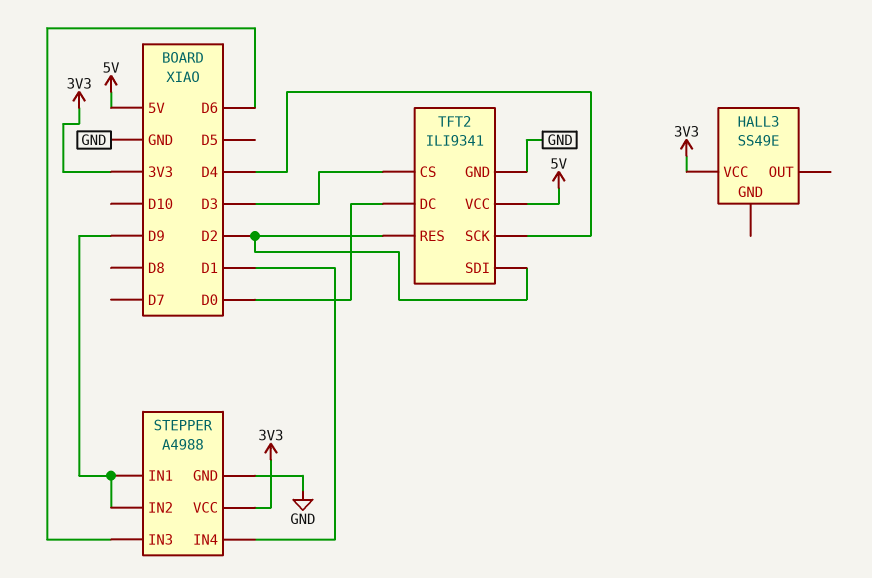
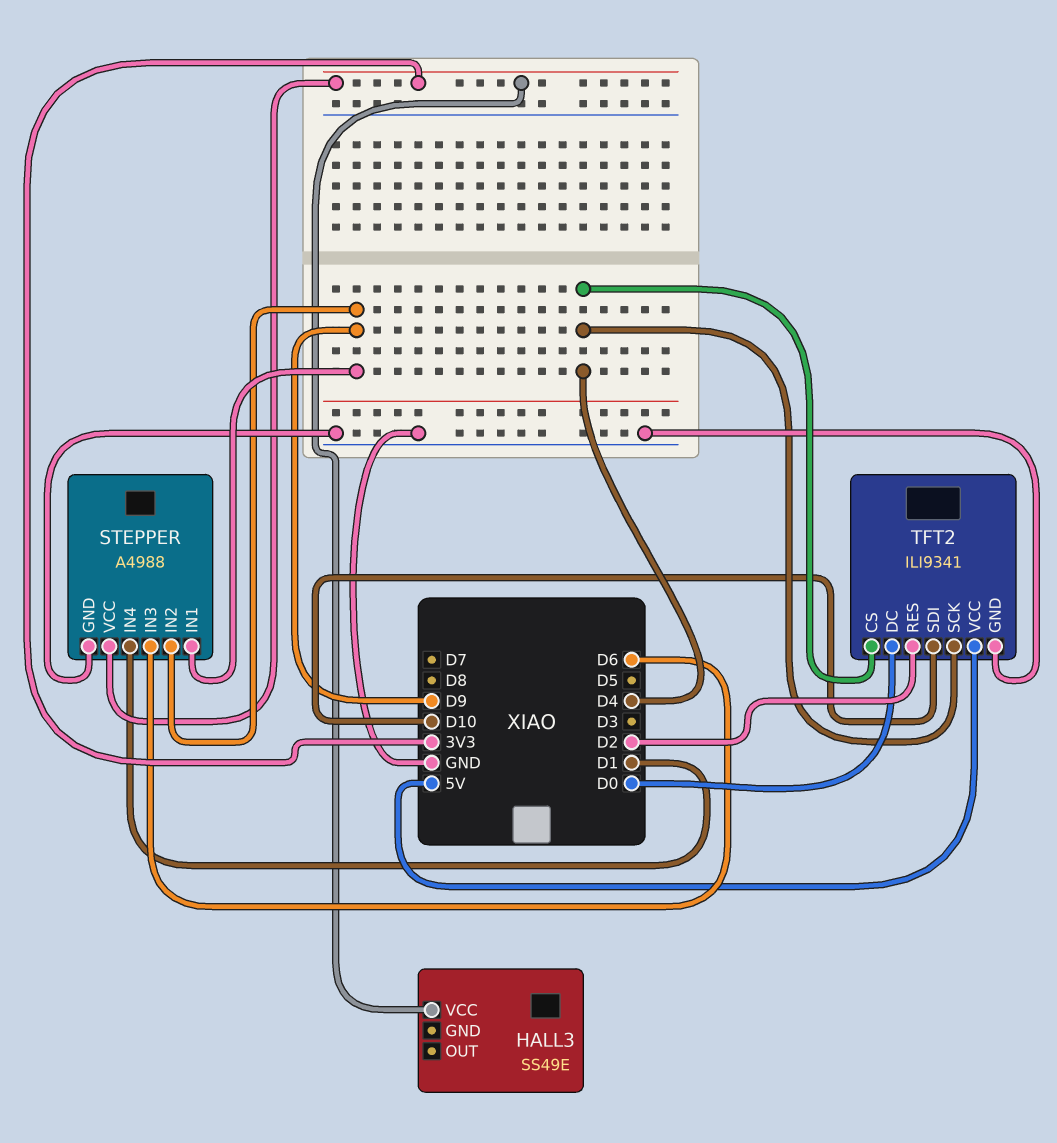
TFT2 pin CS: D3 -> D4
TFT2 pin SDI: D2 -> D10

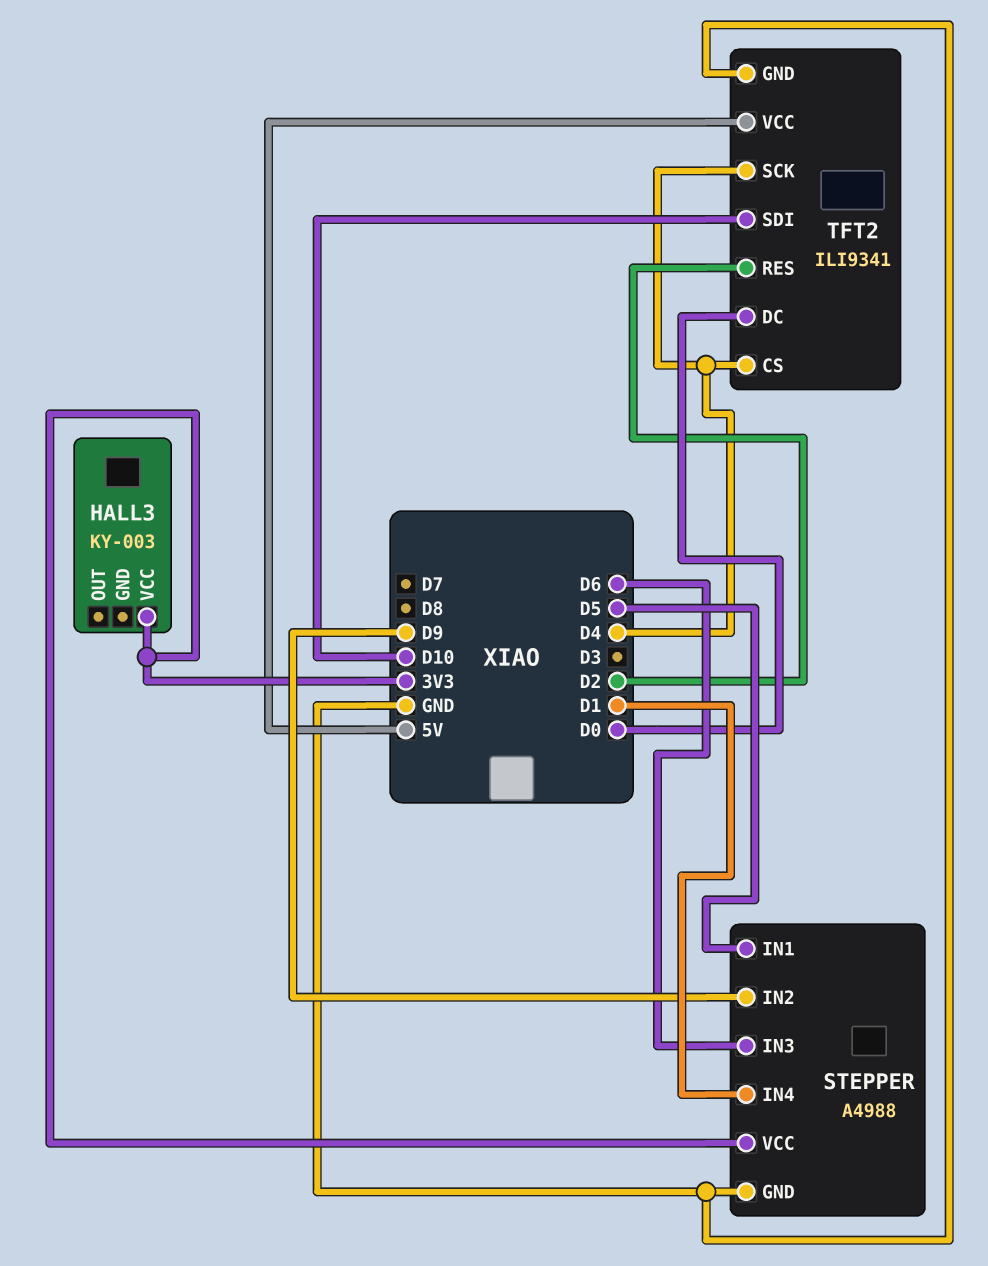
HALL3: SS49E -> KY-003
STEPPER pin IN1: D9 -> D5

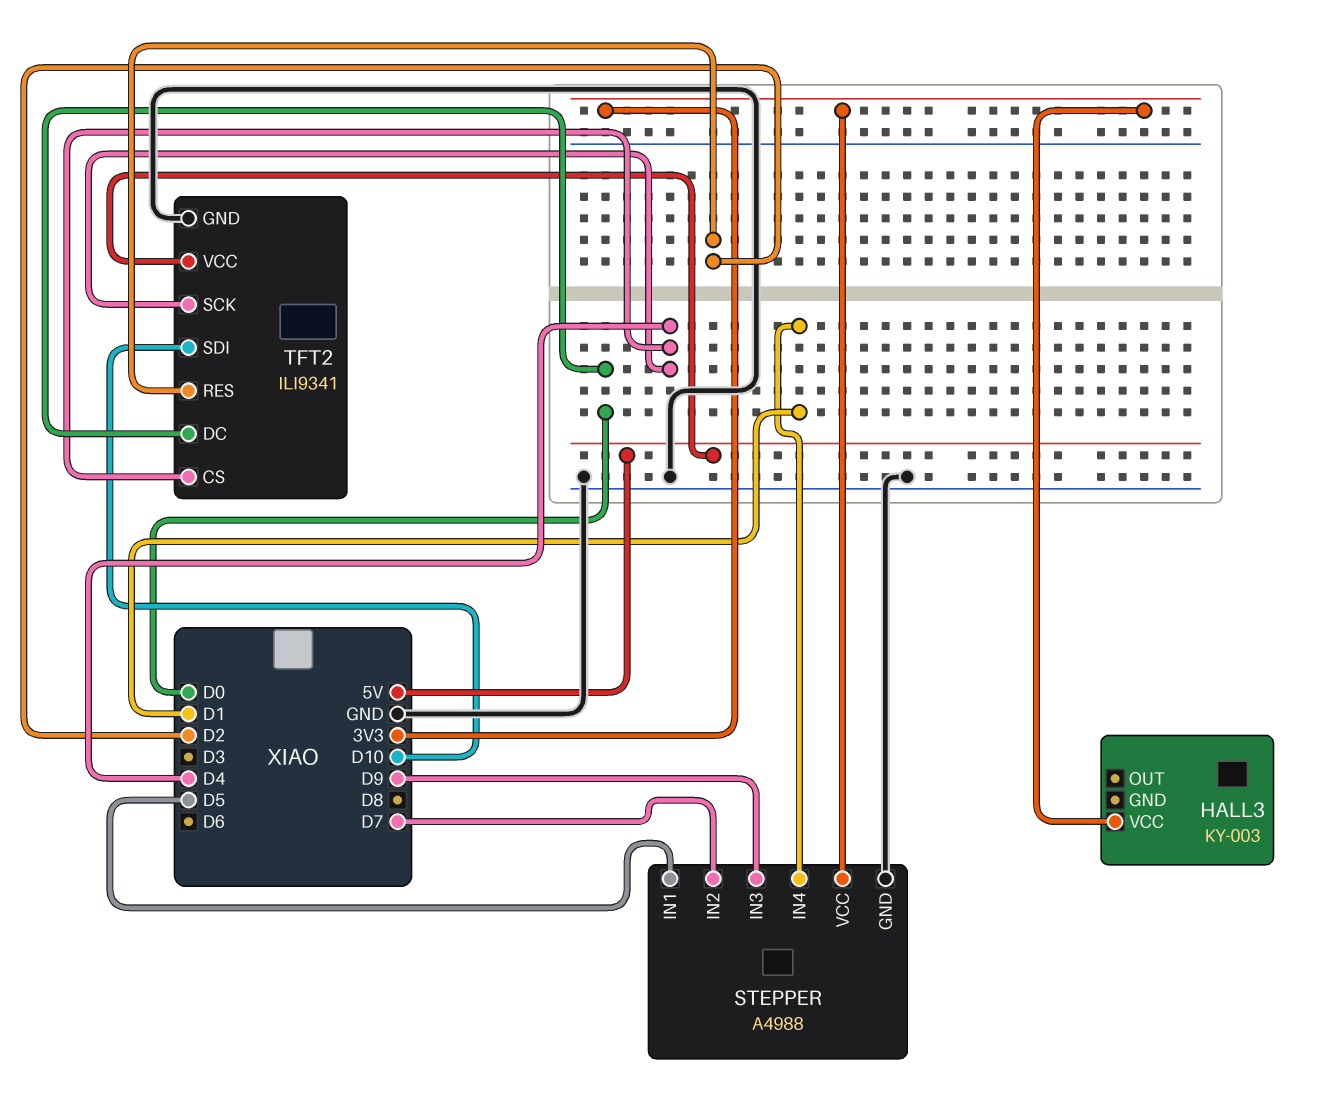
STEPPER pin IN2: D9 -> D7
STEPPER pin IN3: D6 -> D9

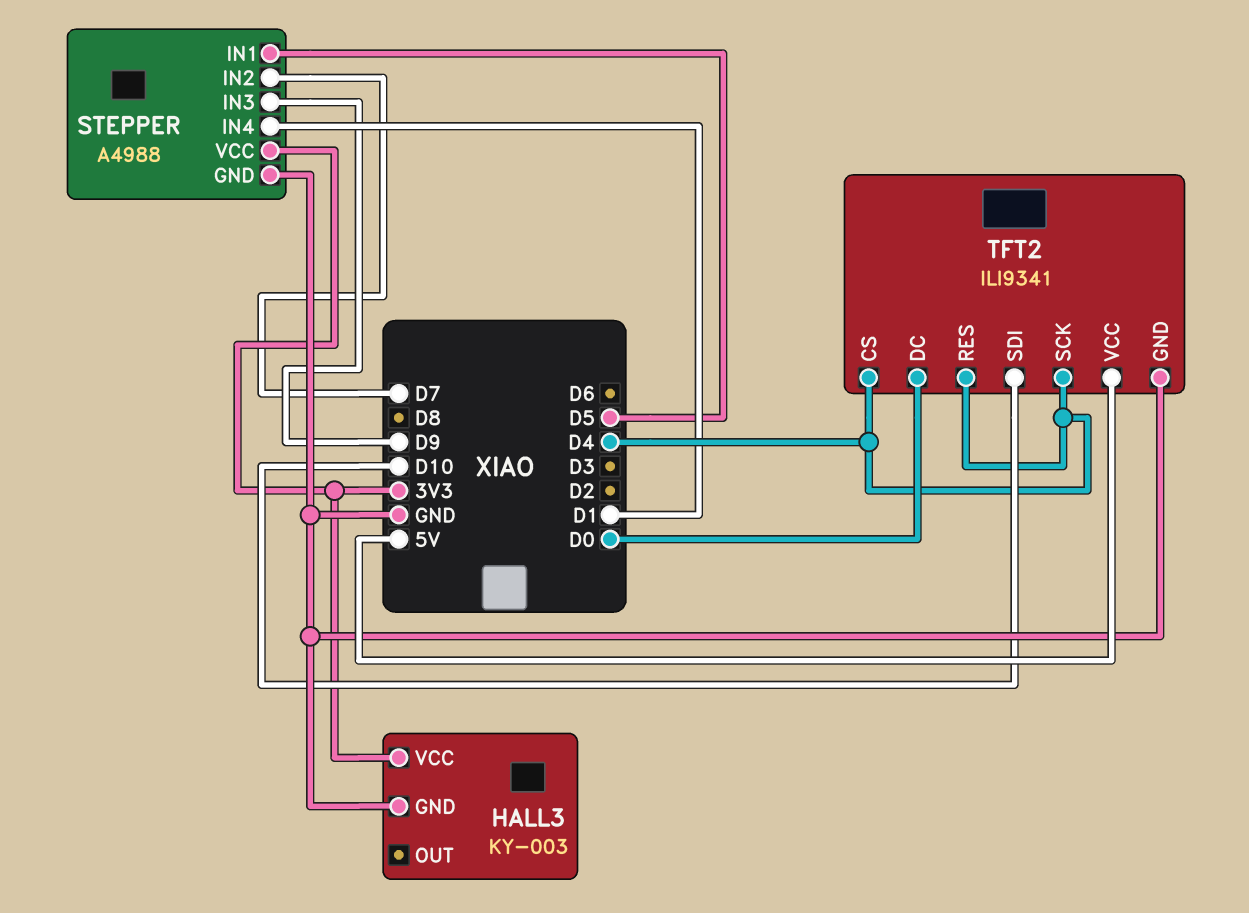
HALL3 pin GND: none -> GND
TFT2 pin RES: D2 -> D4

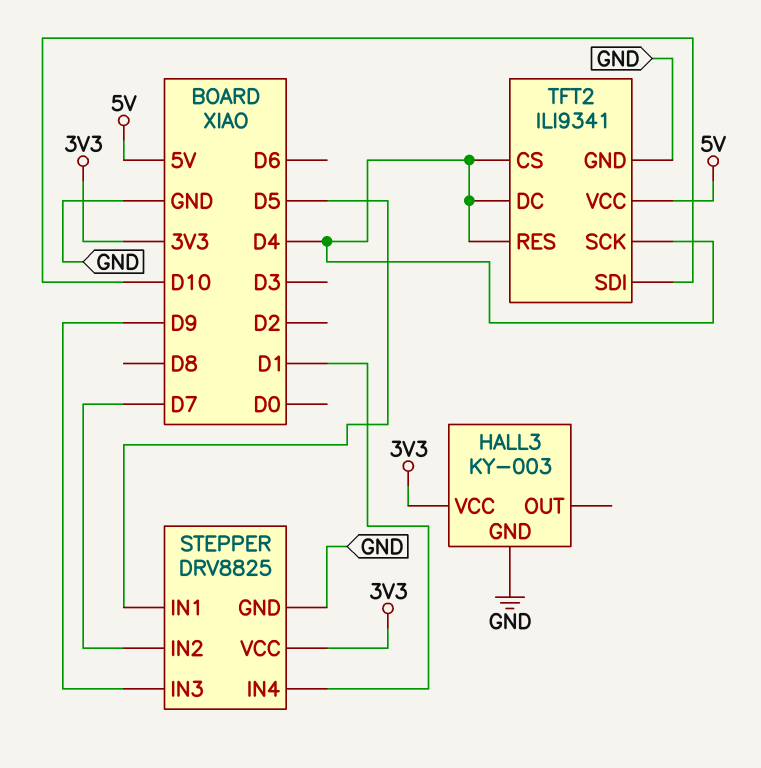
STEPPER: A4988 -> DRV8825
TFT2 pin DC: D0 -> D4

